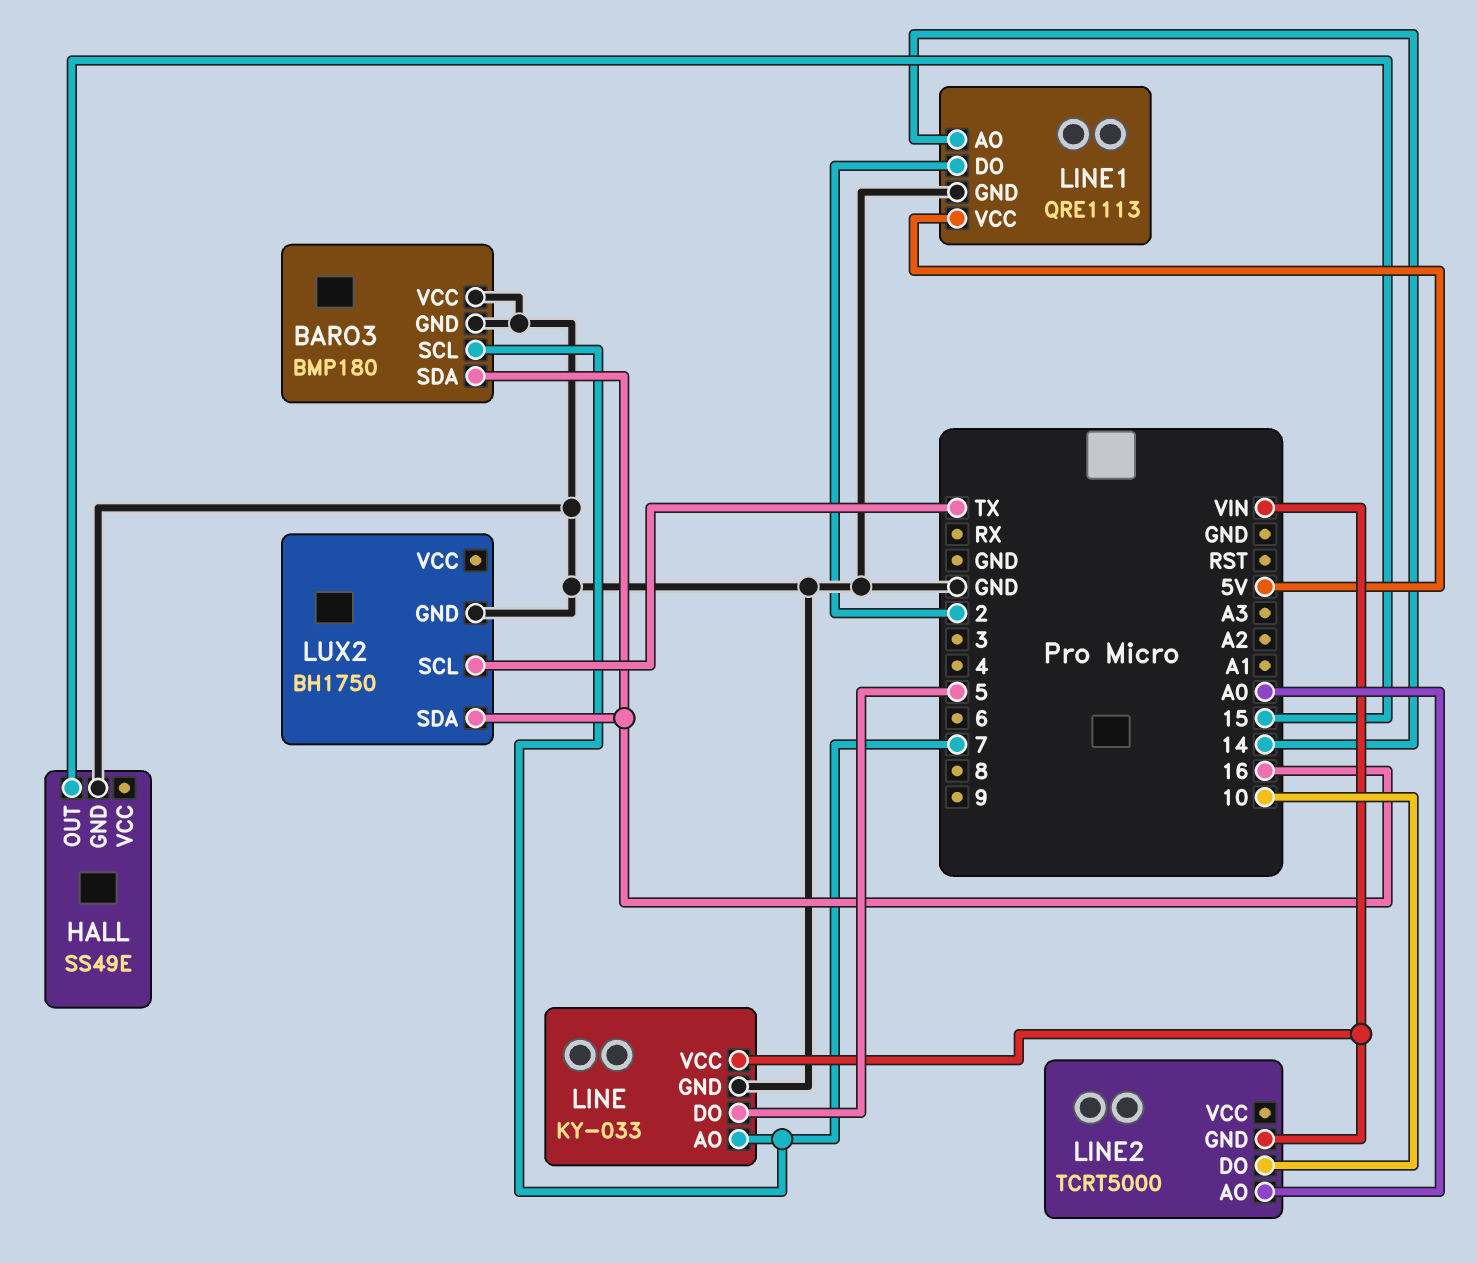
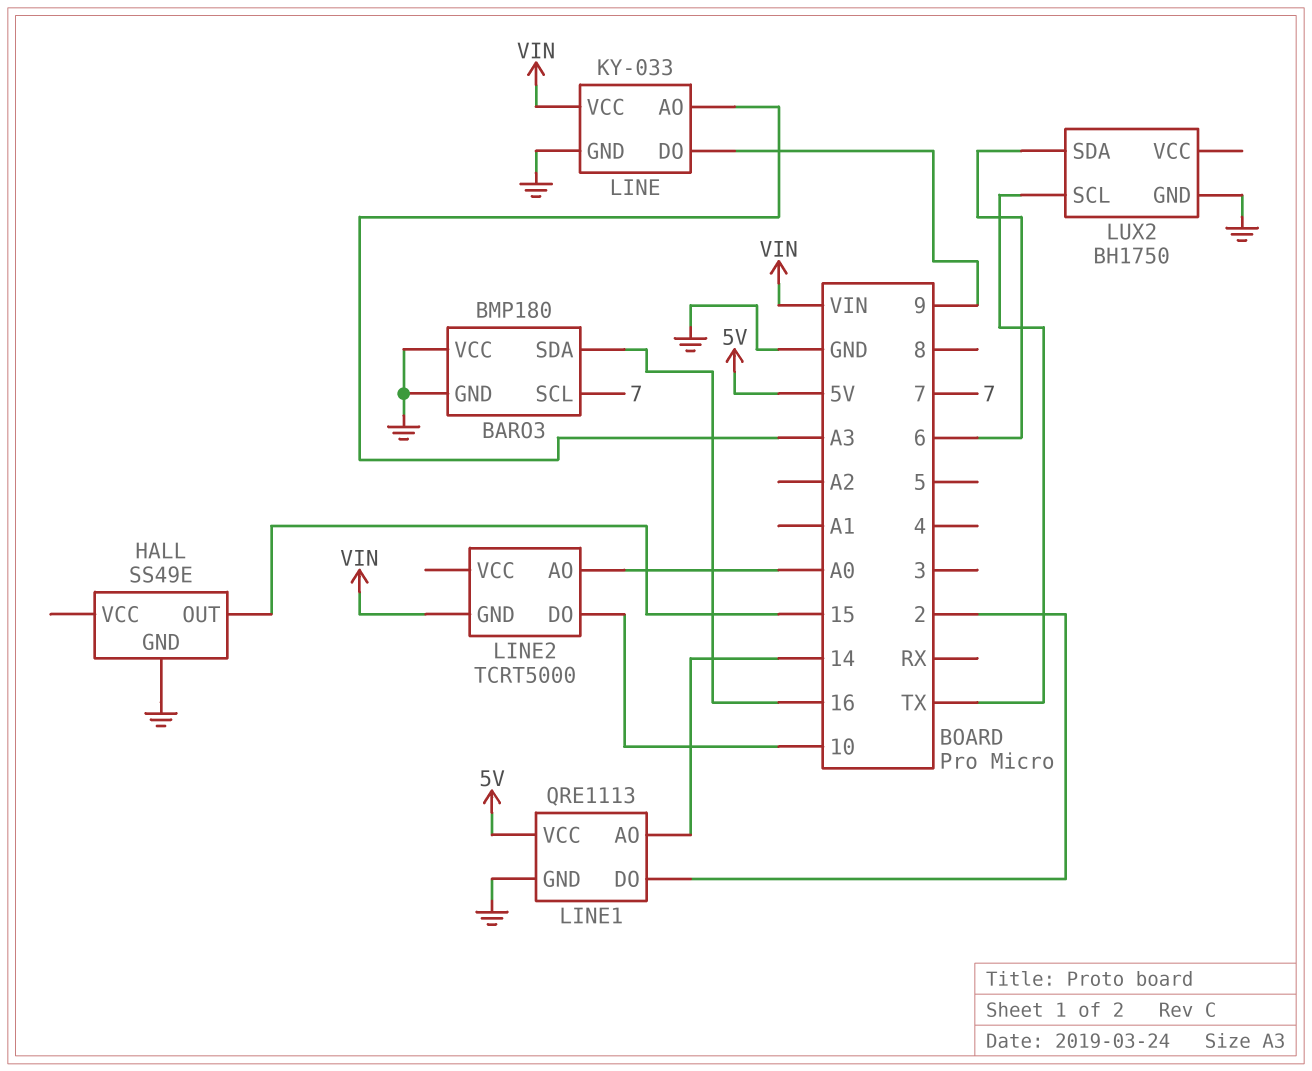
LINE pin AO: 7 -> A3
LINE pin DO: 5 -> 9
LUX2 pin SDA: 16 -> 6

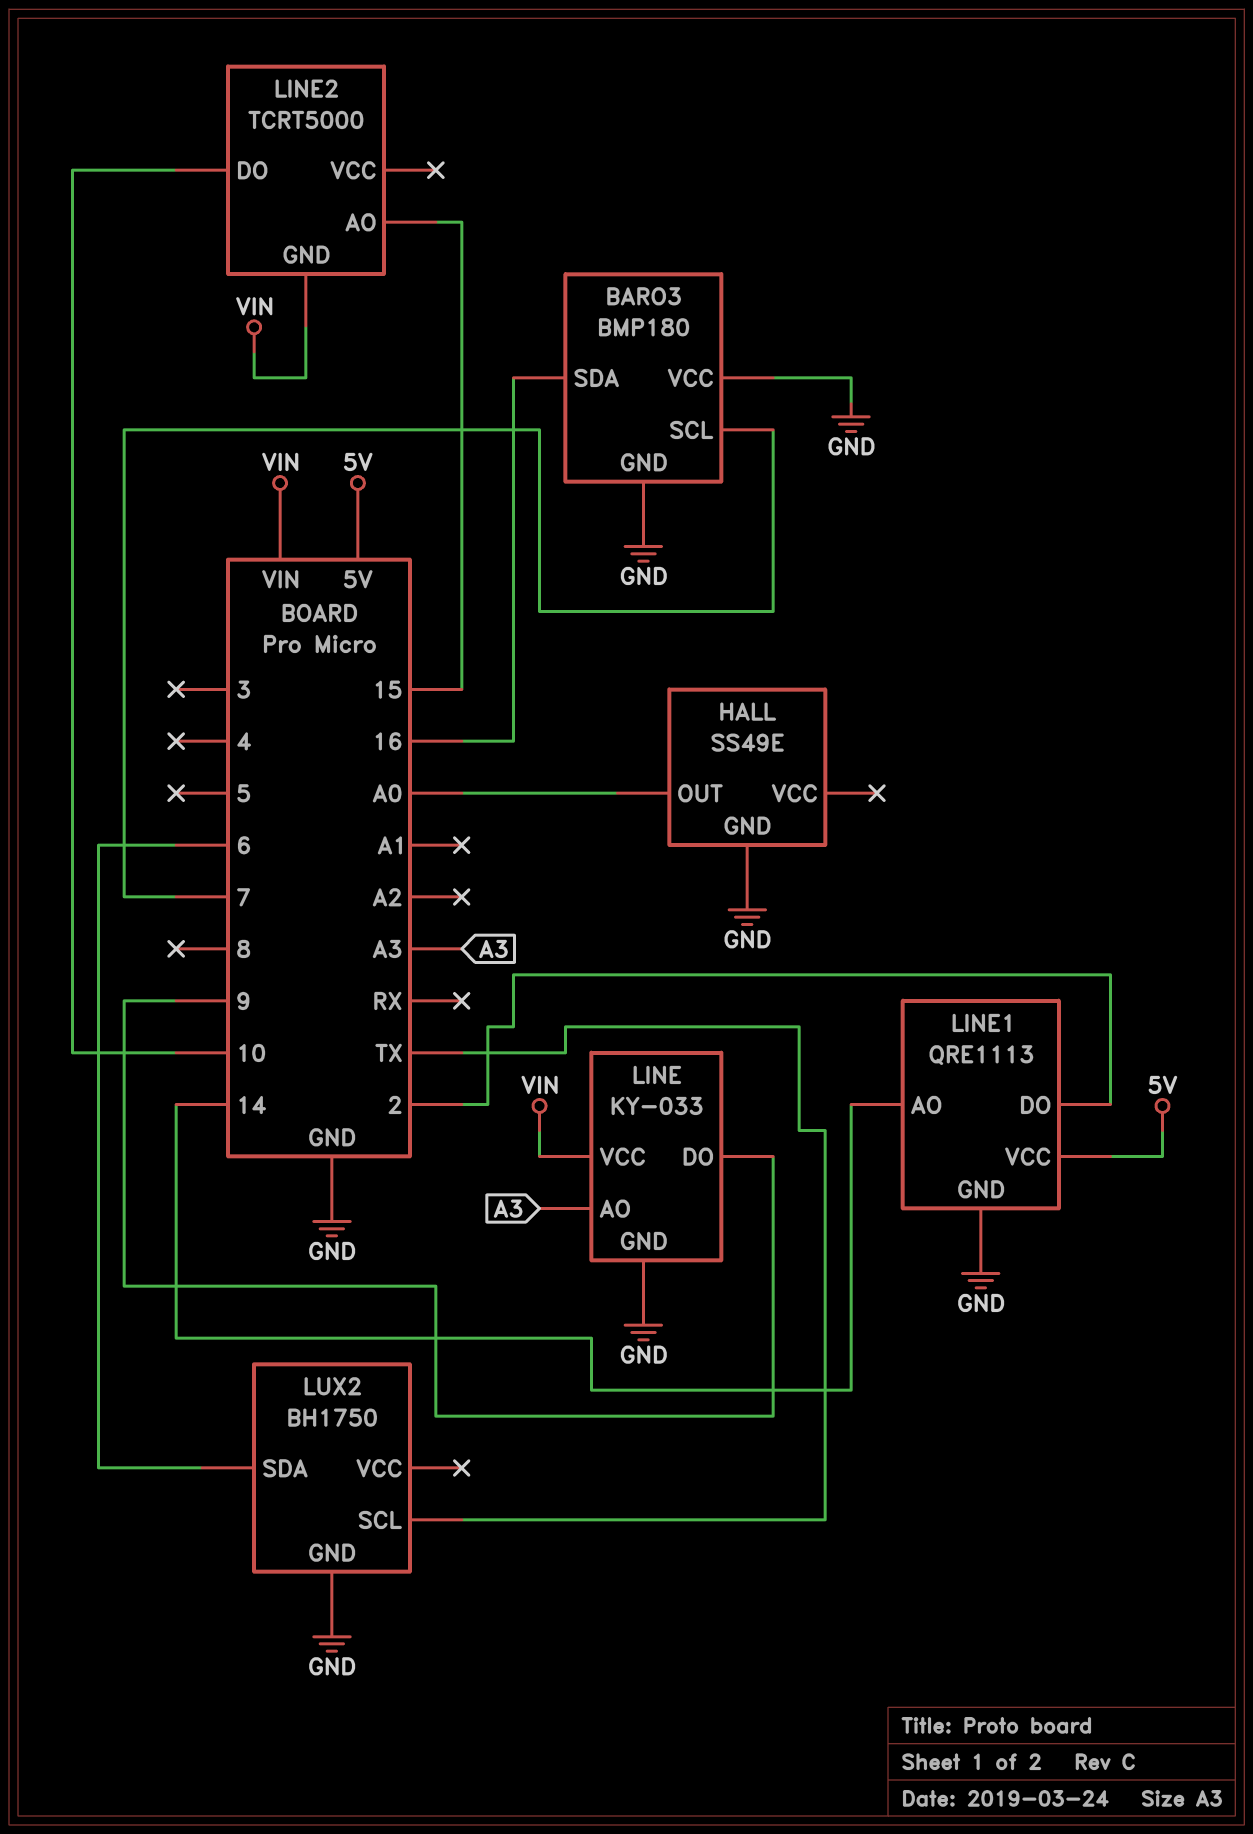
HALL pin OUT: 15 -> A0
LINE2 pin AO: A0 -> 15

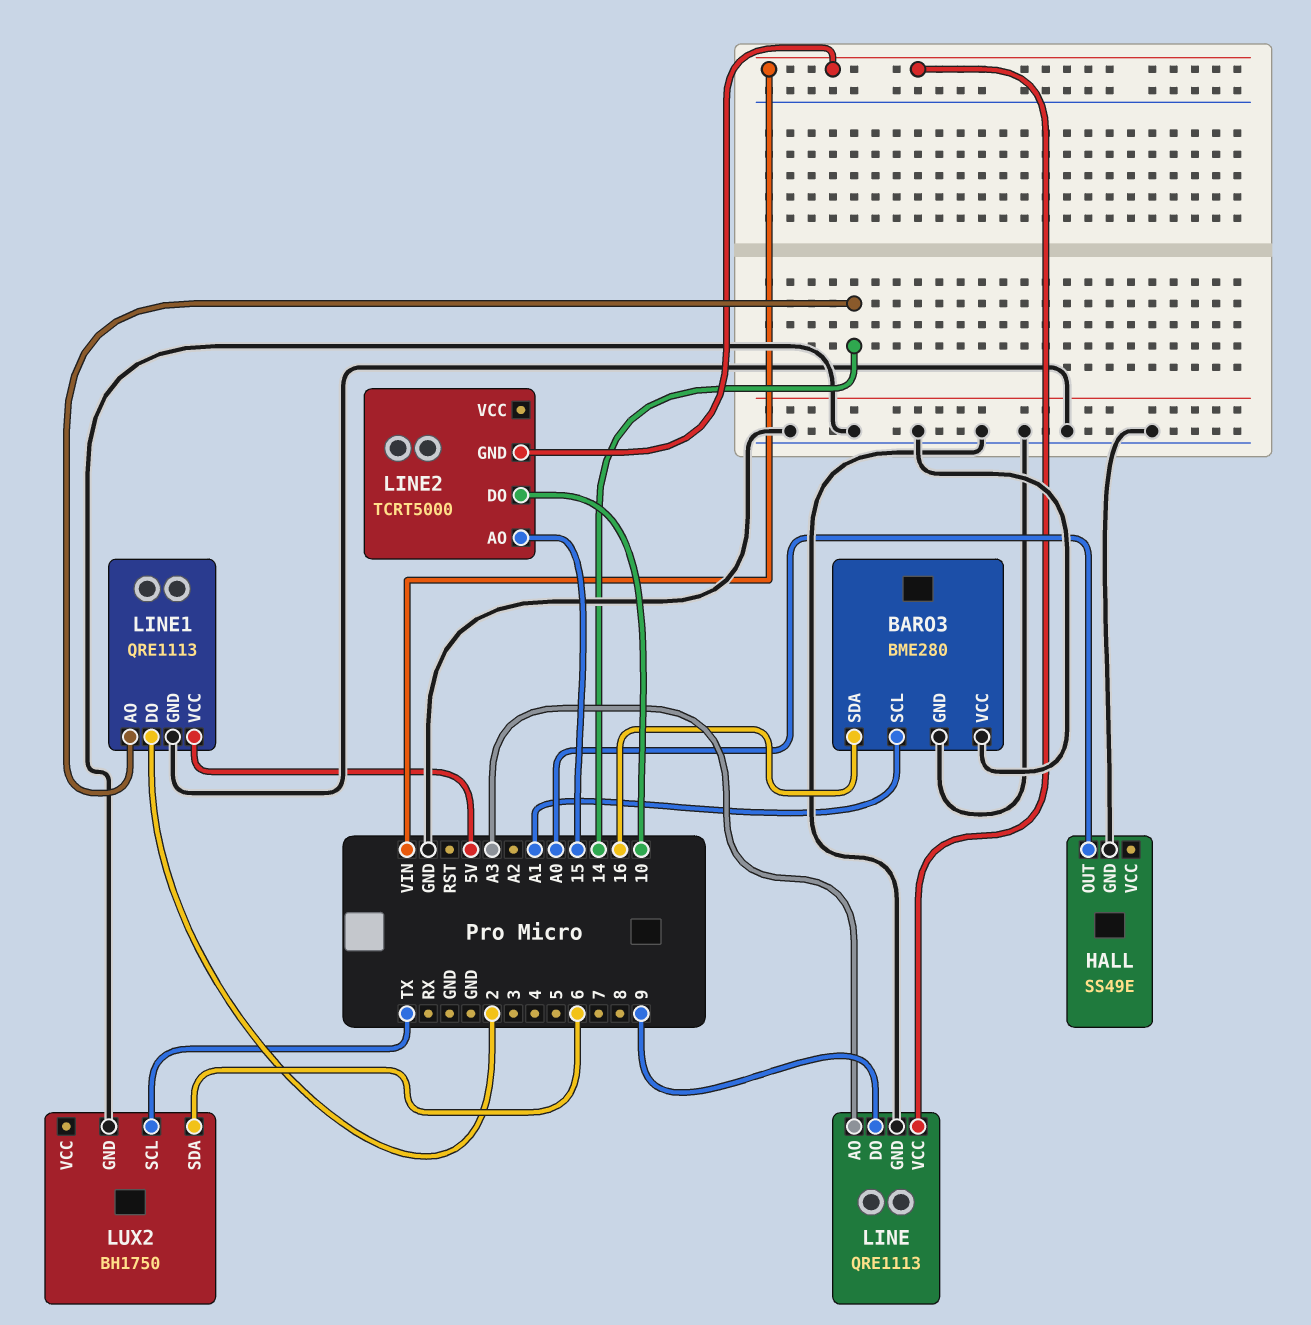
BARO3: BMP180 -> BME280
BARO3 pin SCL: 7 -> A1
LINE: KY-033 -> QRE1113

